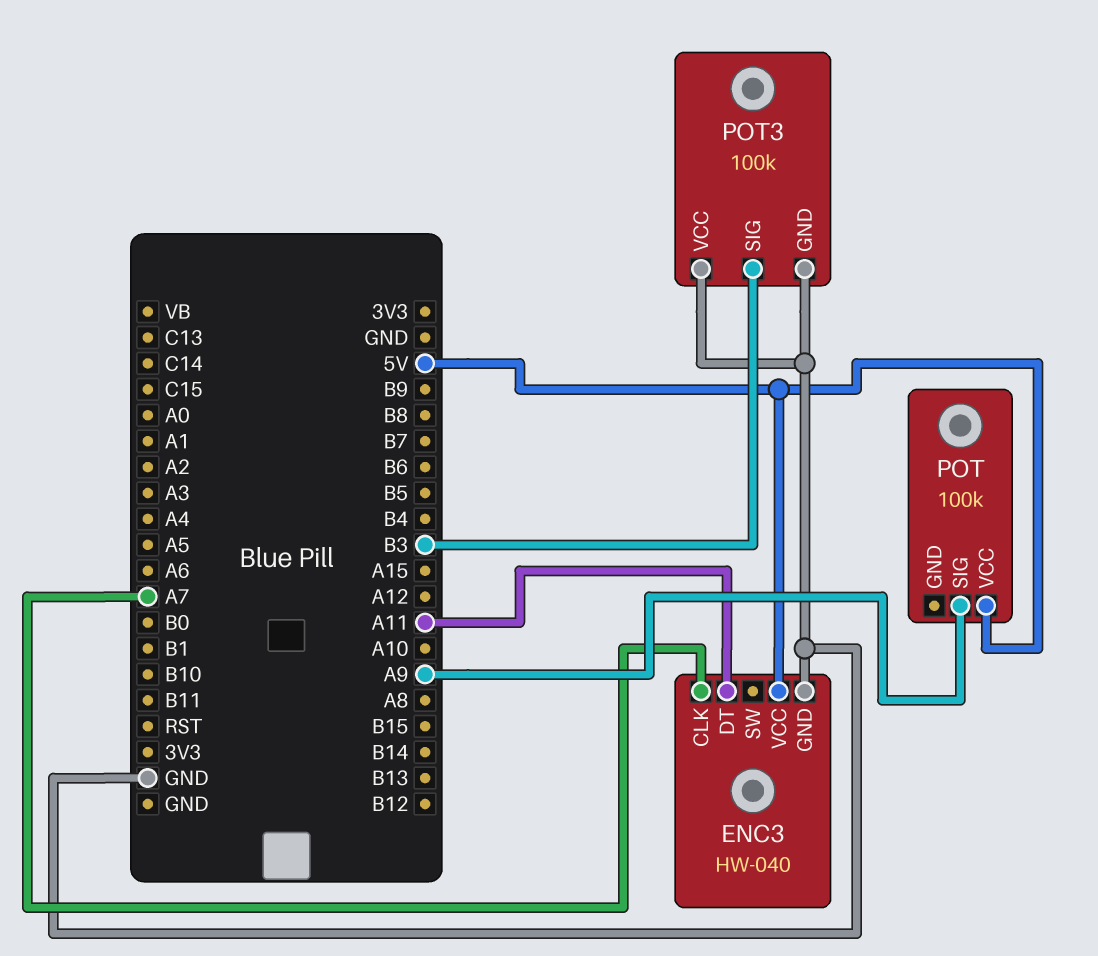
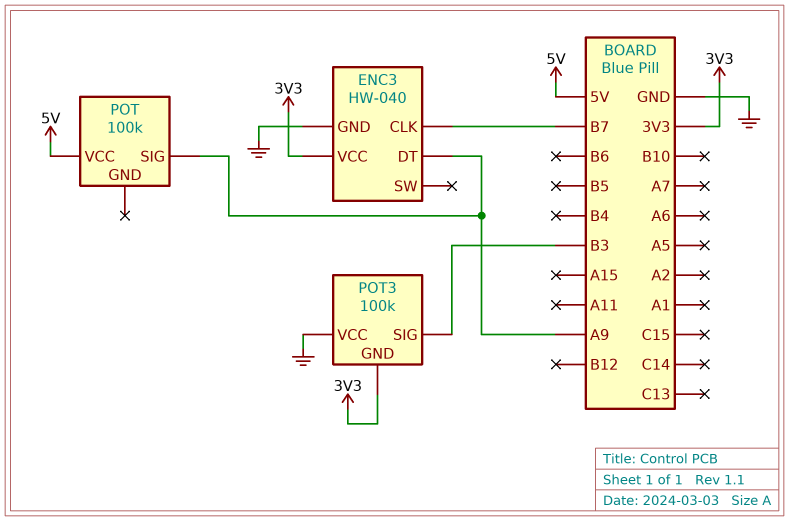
ENC3 pin CLK: A7 -> B7
ENC3 pin DT: A11 -> A9
ENC3 pin VCC: 5V -> 3V3
POT3 pin GND: GND -> 3V3

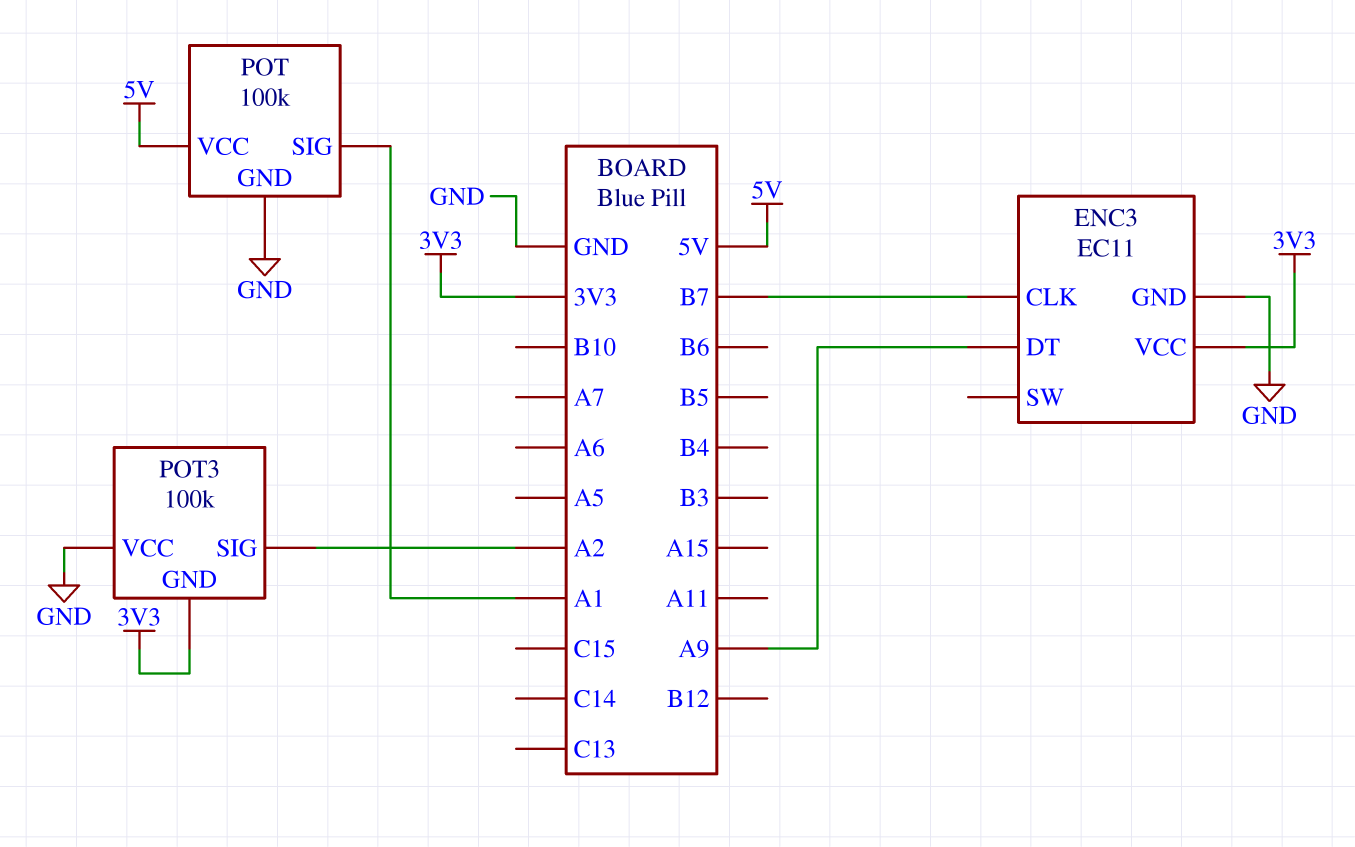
ENC3: HW-040 -> EC11
POT pin GND: none -> GND
POT pin SIG: A9 -> A1
POT3 pin SIG: B3 -> A2

